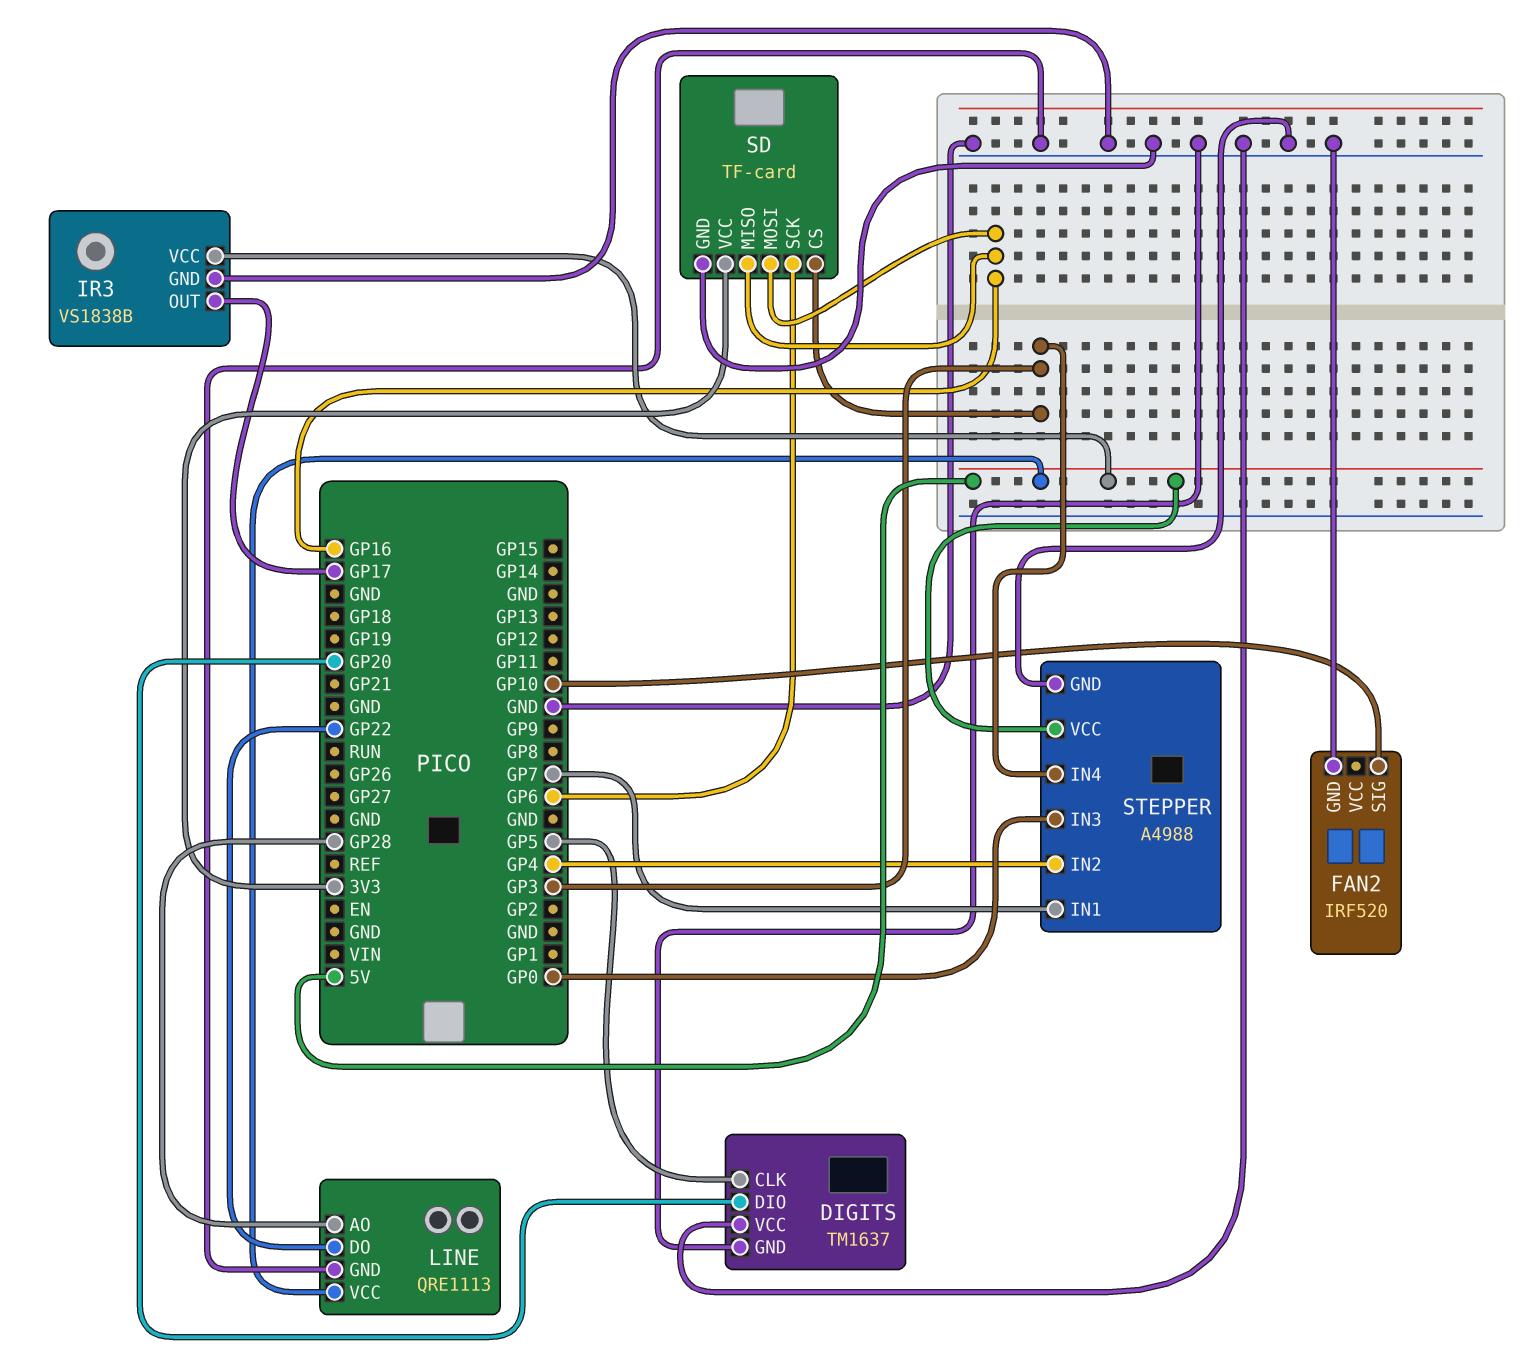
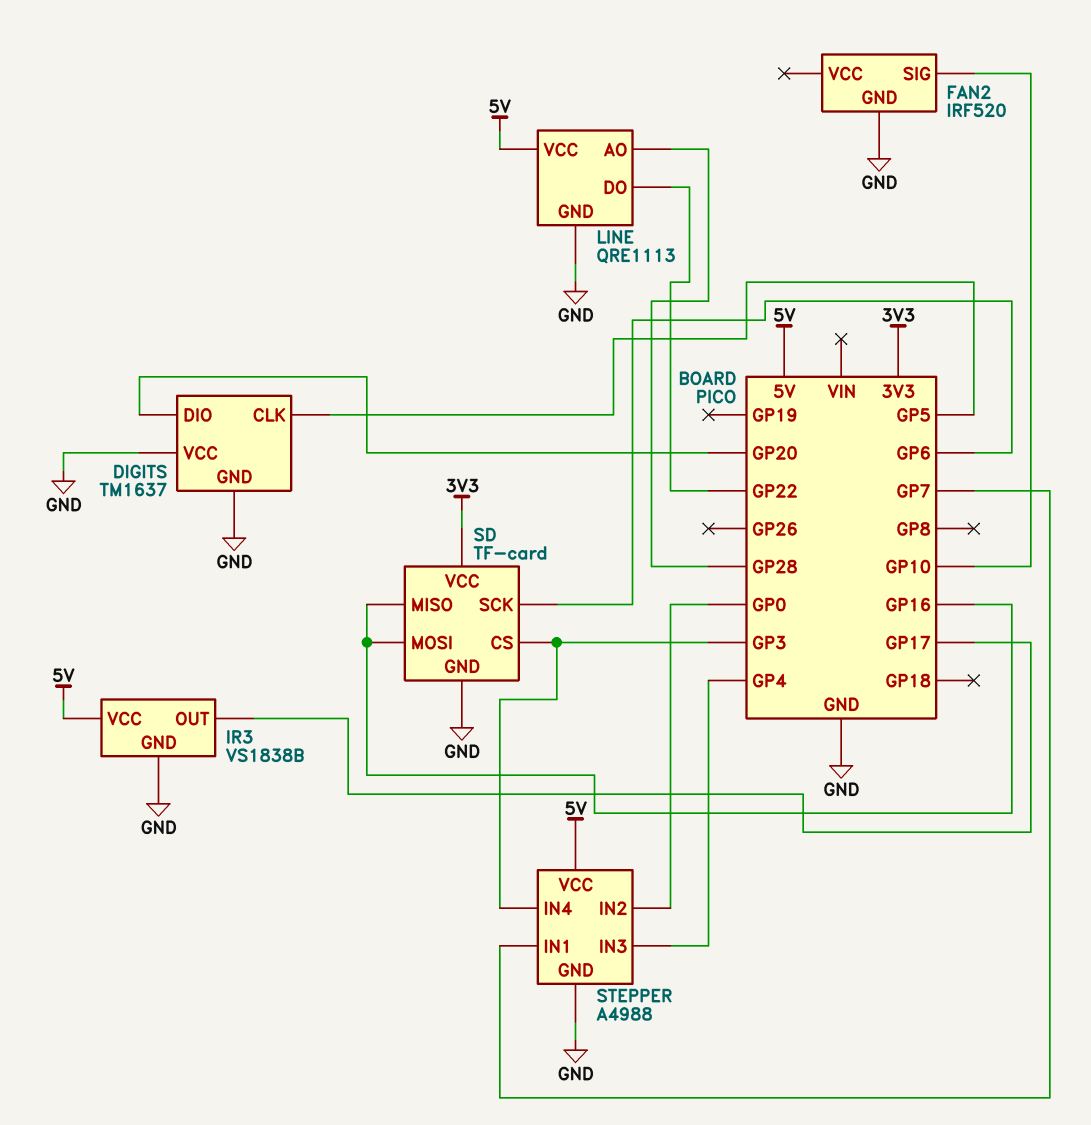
STEPPER pin IN2: GP4 -> GP0
STEPPER pin IN3: GP0 -> GP4

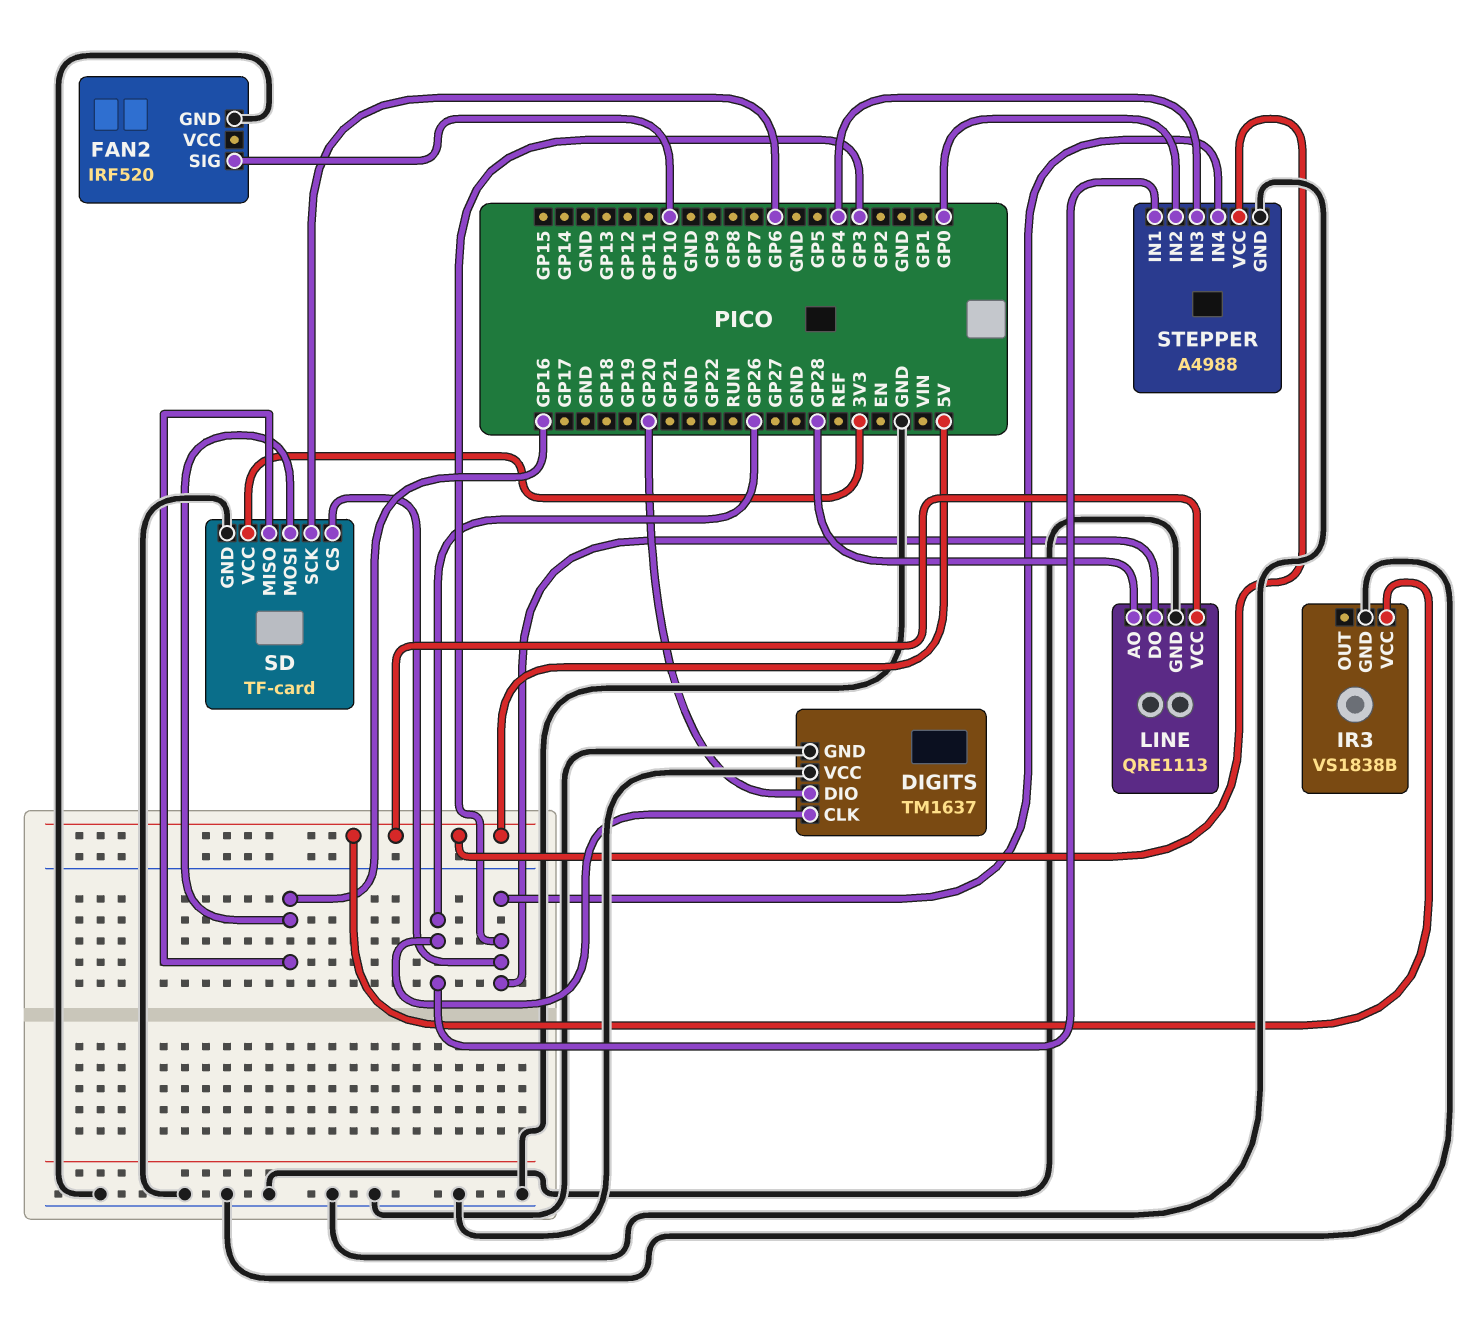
DIGITS pin CLK: GP5 -> GP26
IR3 pin OUT: GP17 -> none
LINE pin DO: GP22 -> GP3
STEPPER pin IN1: GP7 -> GP26

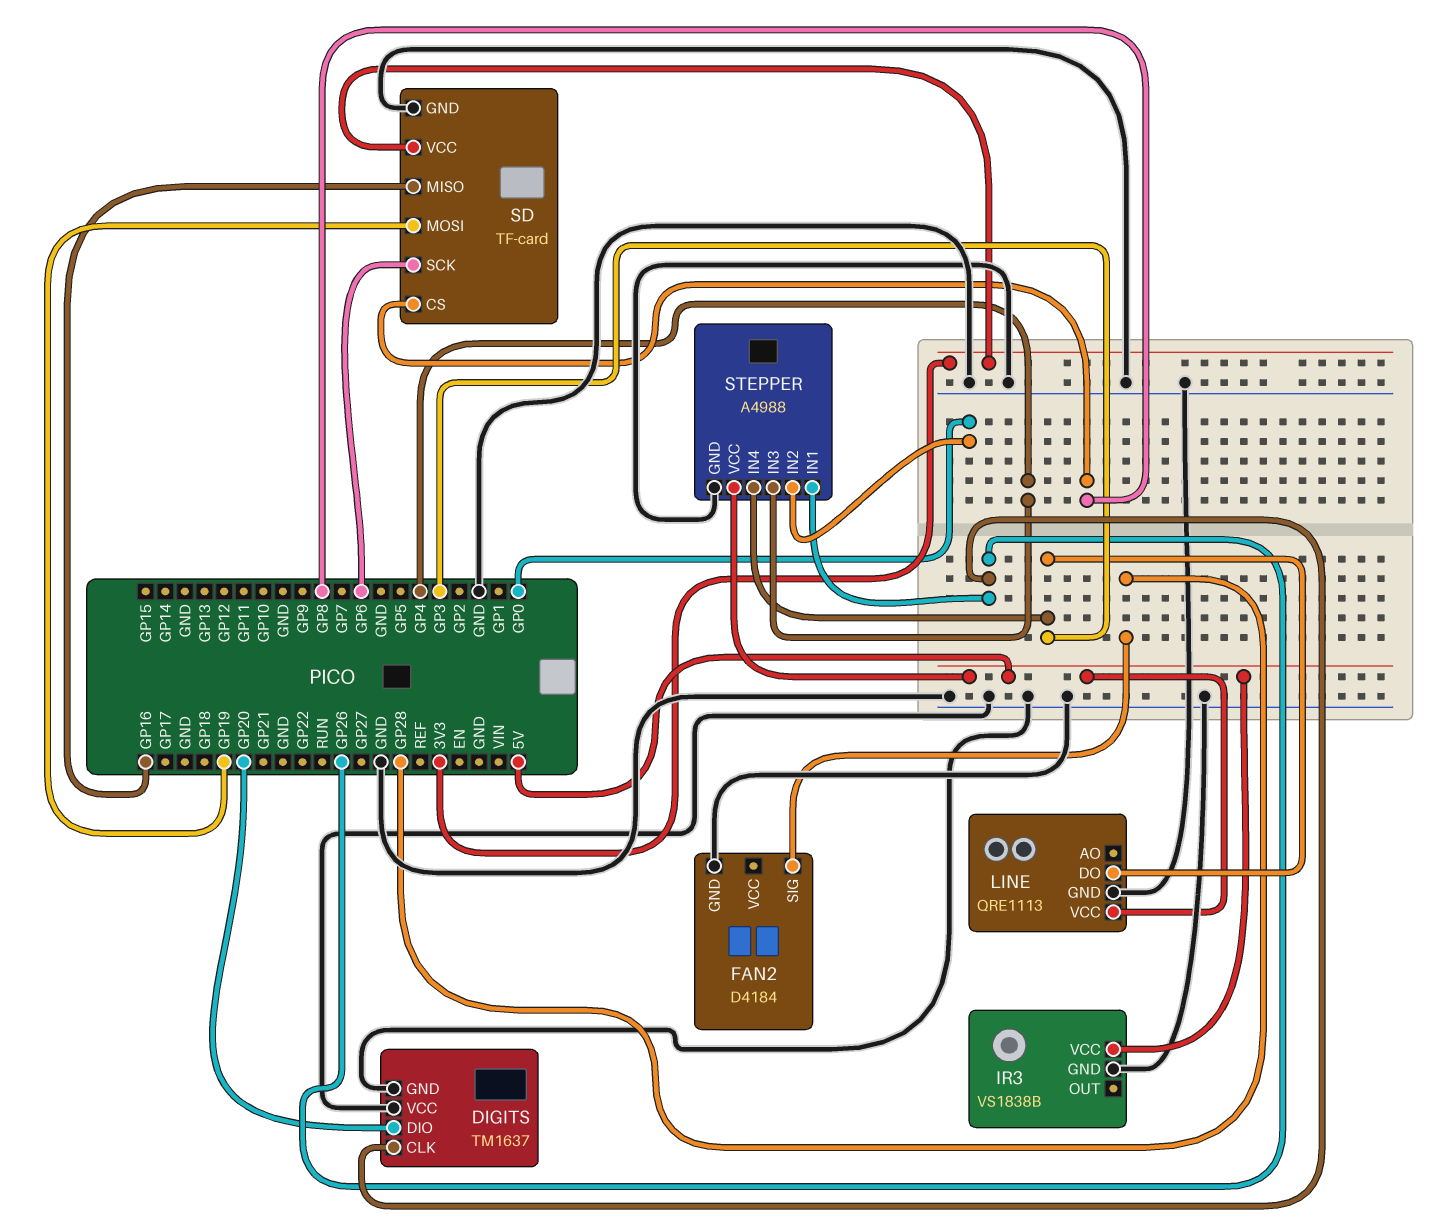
FAN2: IRF520 -> D4184
FAN2 pin SIG: GP10 -> GP28
LINE pin AO: GP28 -> none
SD pin CS: GP3 -> GP8
SD pin MOSI: GP16 -> GP19

